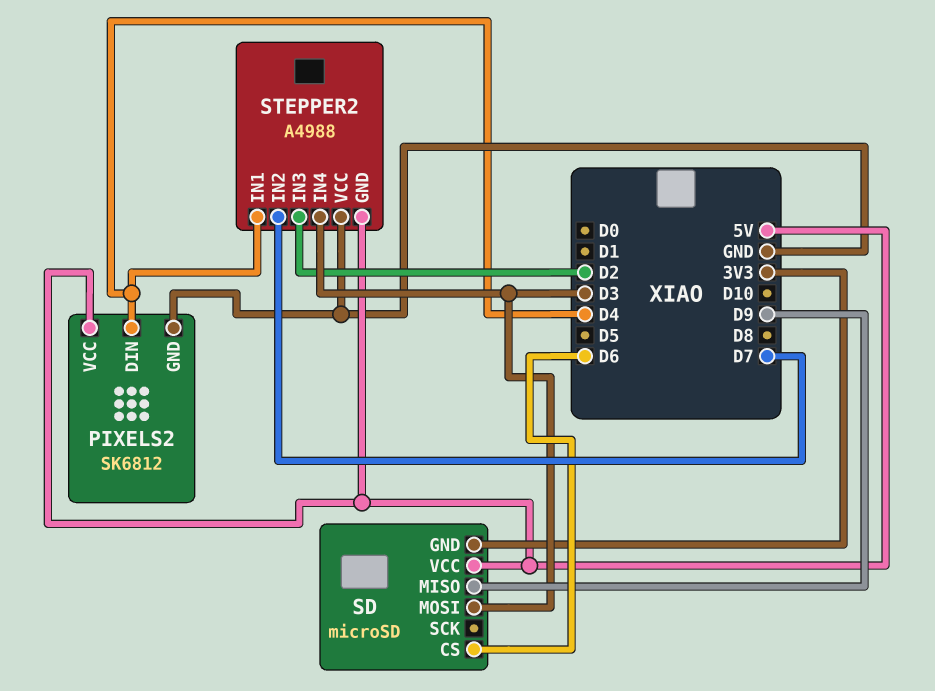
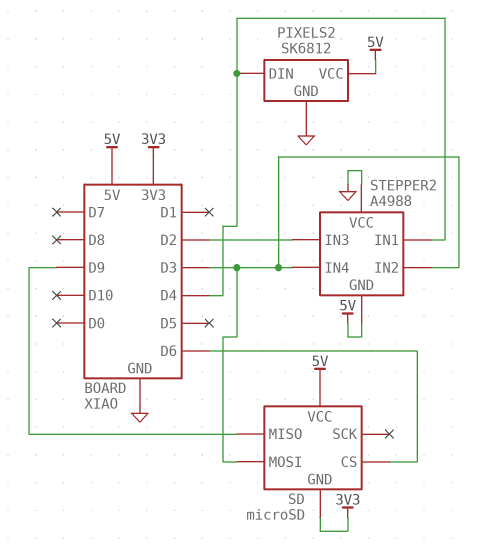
STEPPER2 pin IN2: D7 -> D3

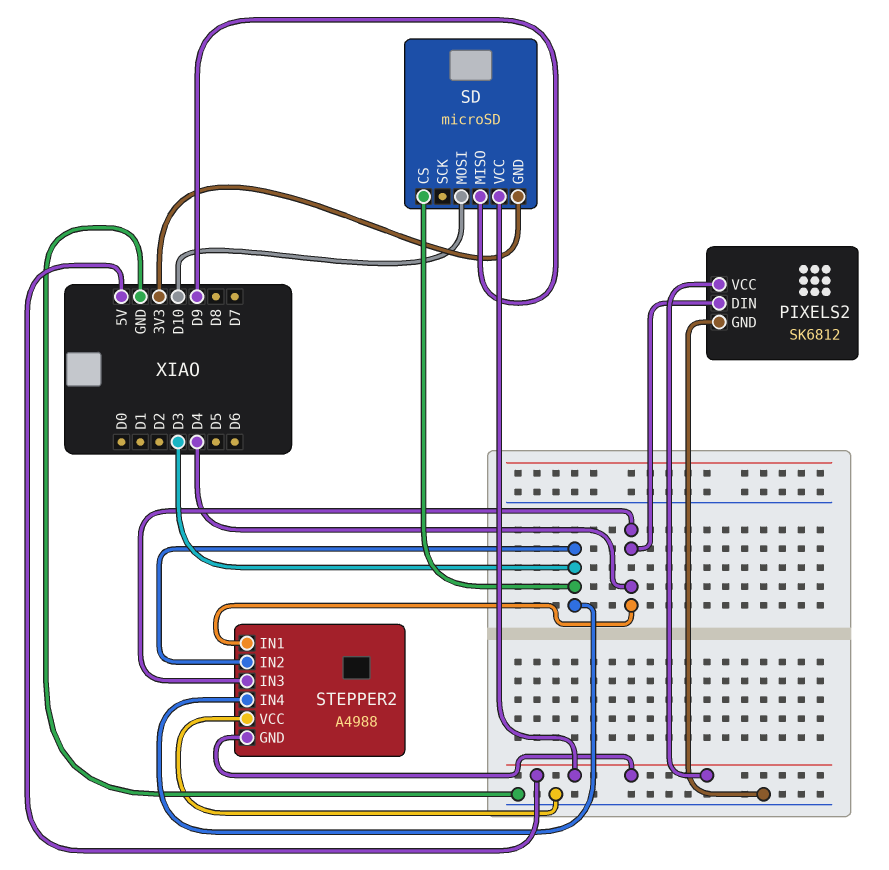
SD pin CS: D6 -> D3
SD pin MOSI: D3 -> D10
STEPPER2 pin IN3: D2 -> D4

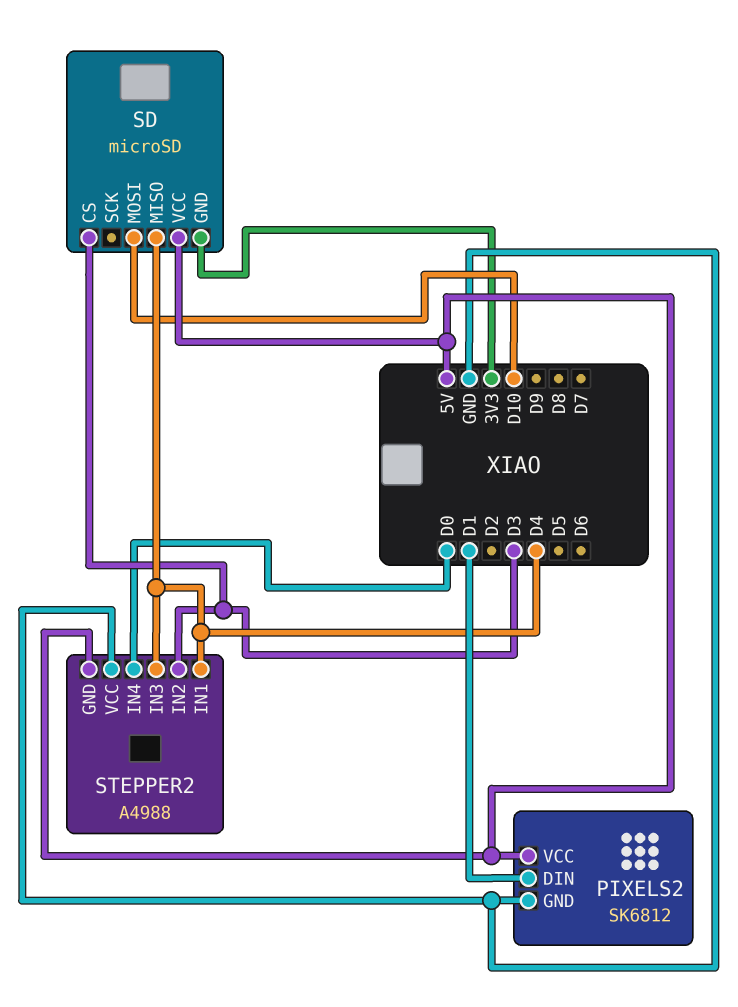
PIXELS2 pin DIN: D4 -> D1
SD pin MISO: D9 -> D4
STEPPER2 pin IN4: D3 -> D0

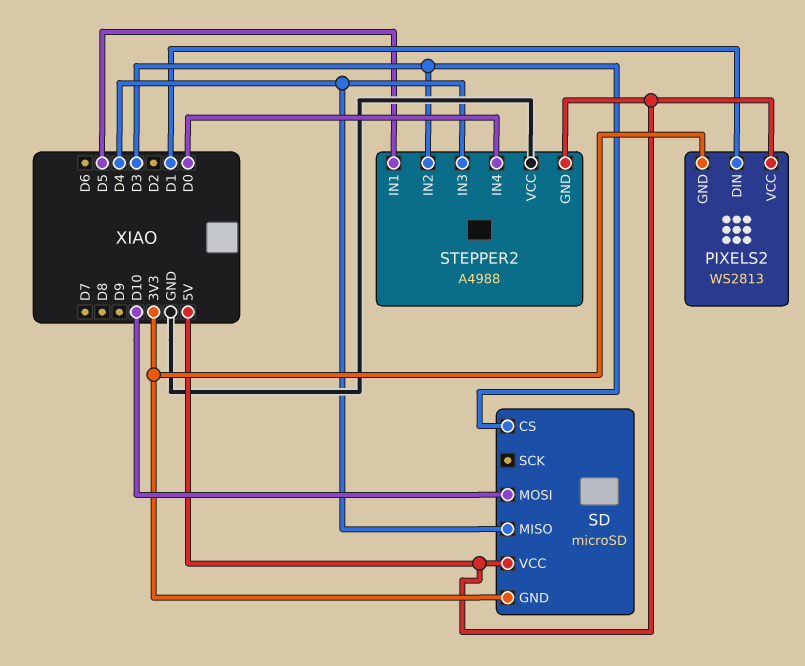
PIXELS2: SK6812 -> WS2813
PIXELS2 pin GND: GND -> 3V3
STEPPER2 pin IN1: D4 -> D5

